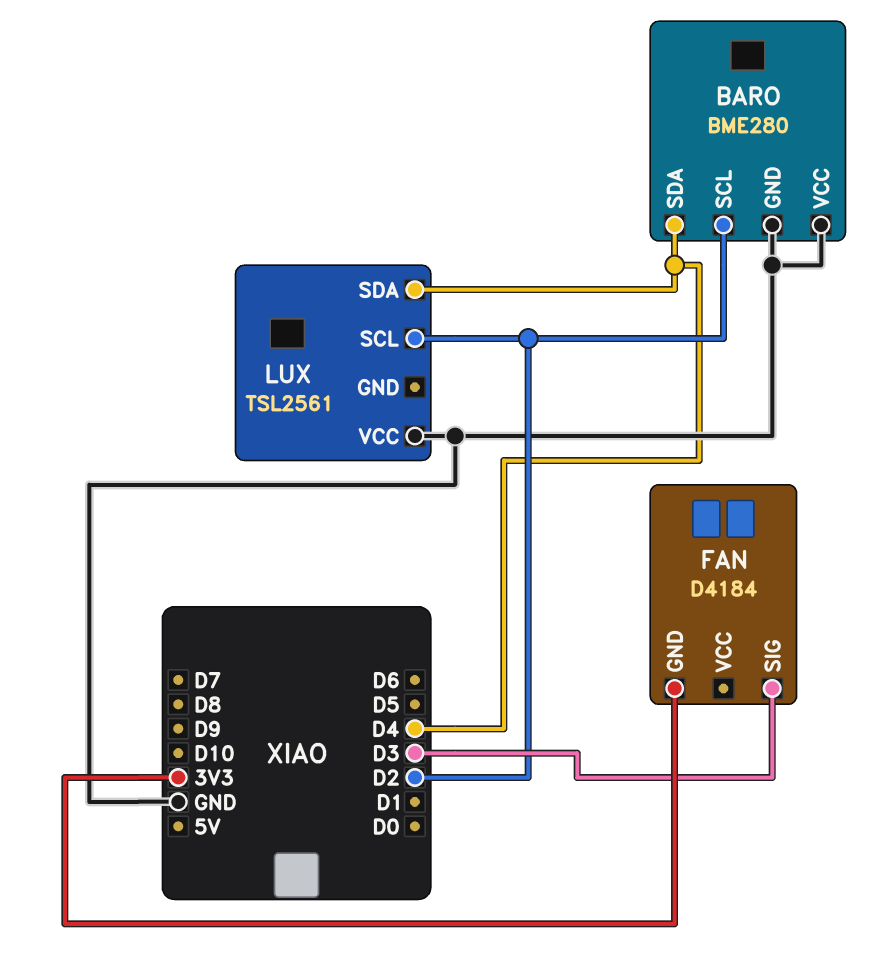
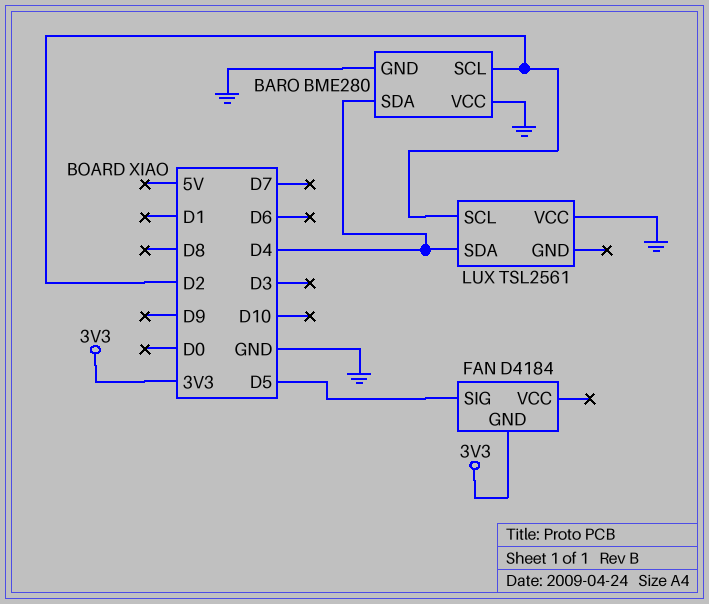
FAN pin SIG: D3 -> D5

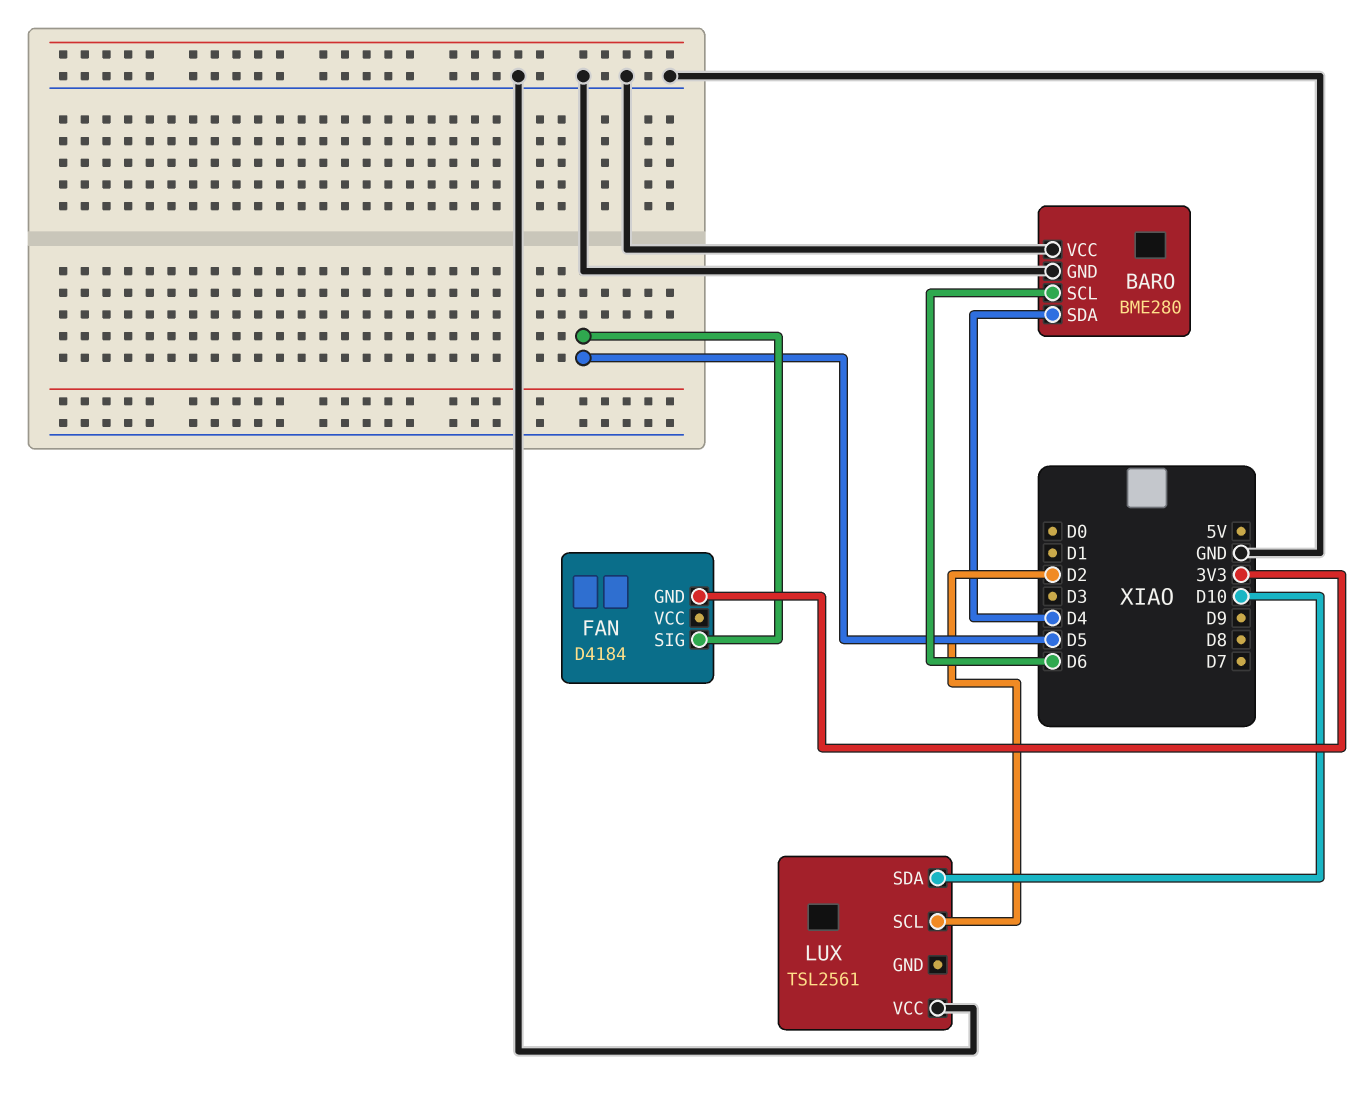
BARO pin SCL: D2 -> D6
LUX pin SDA: D4 -> D10

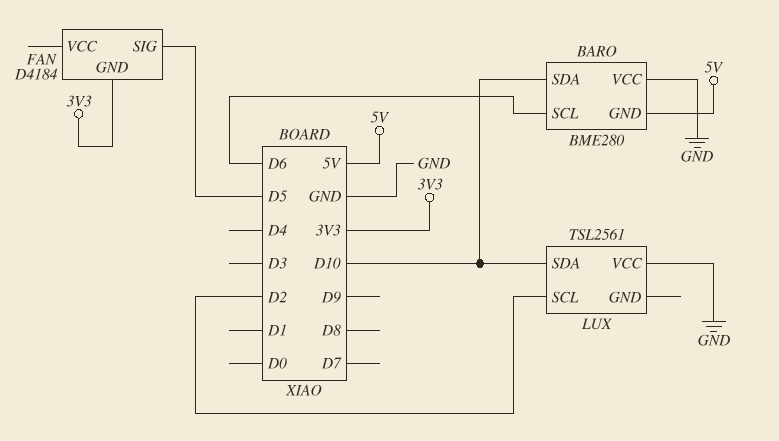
BARO pin GND: GND -> 5V
BARO pin SDA: D4 -> D10

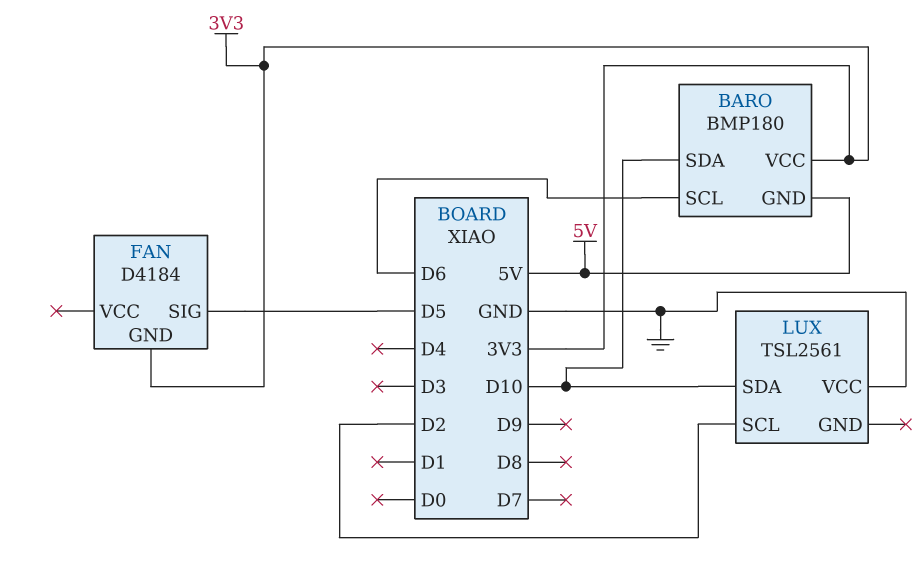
BARO: BME280 -> BMP180
BARO pin VCC: GND -> 3V3

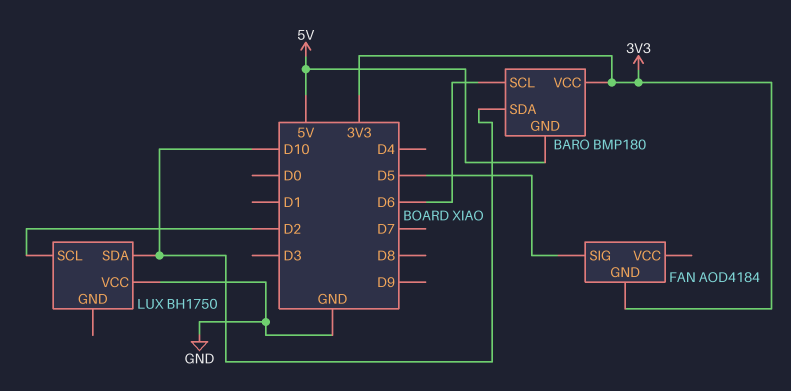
FAN: D4184 -> AOD4184
LUX: TSL2561 -> BH1750

